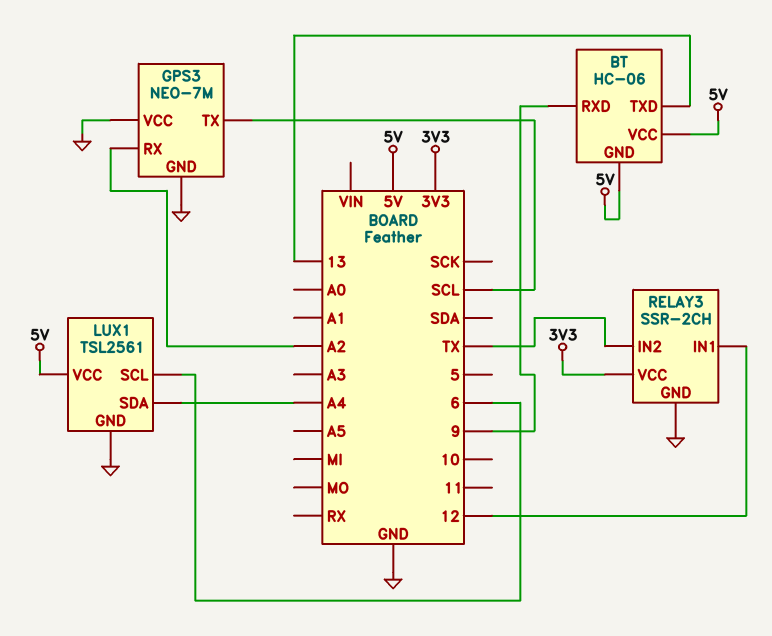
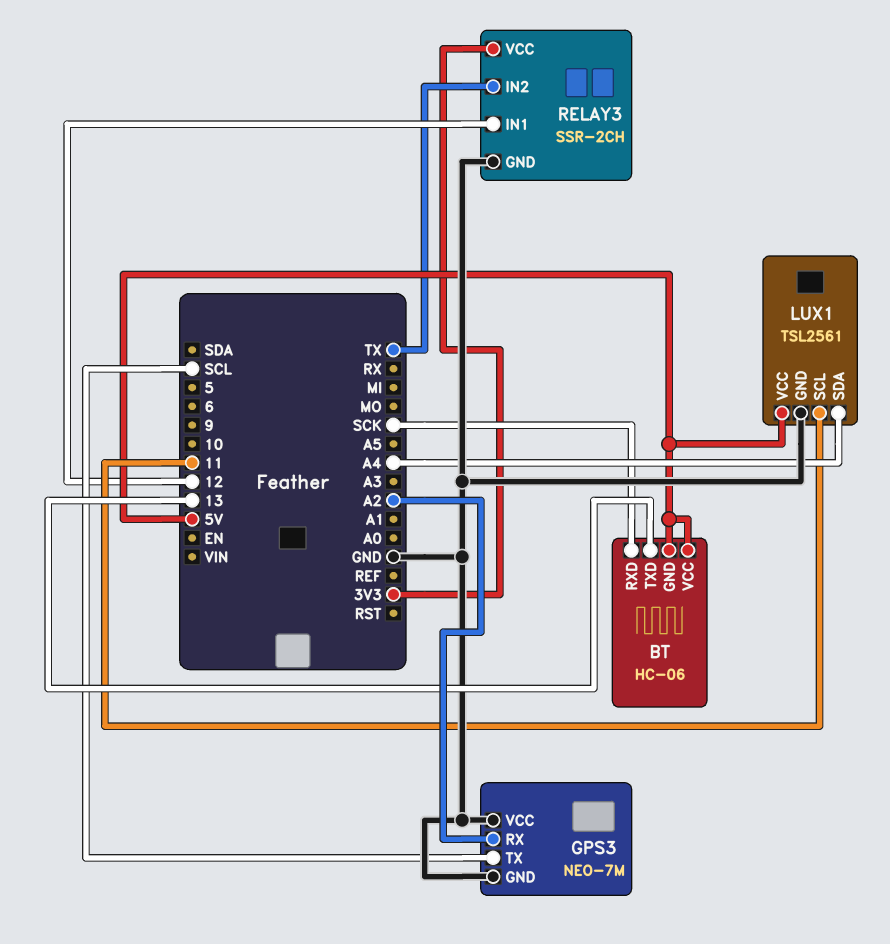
BT pin RXD: 9 -> SCK
LUX1 pin SCL: 6 -> 11

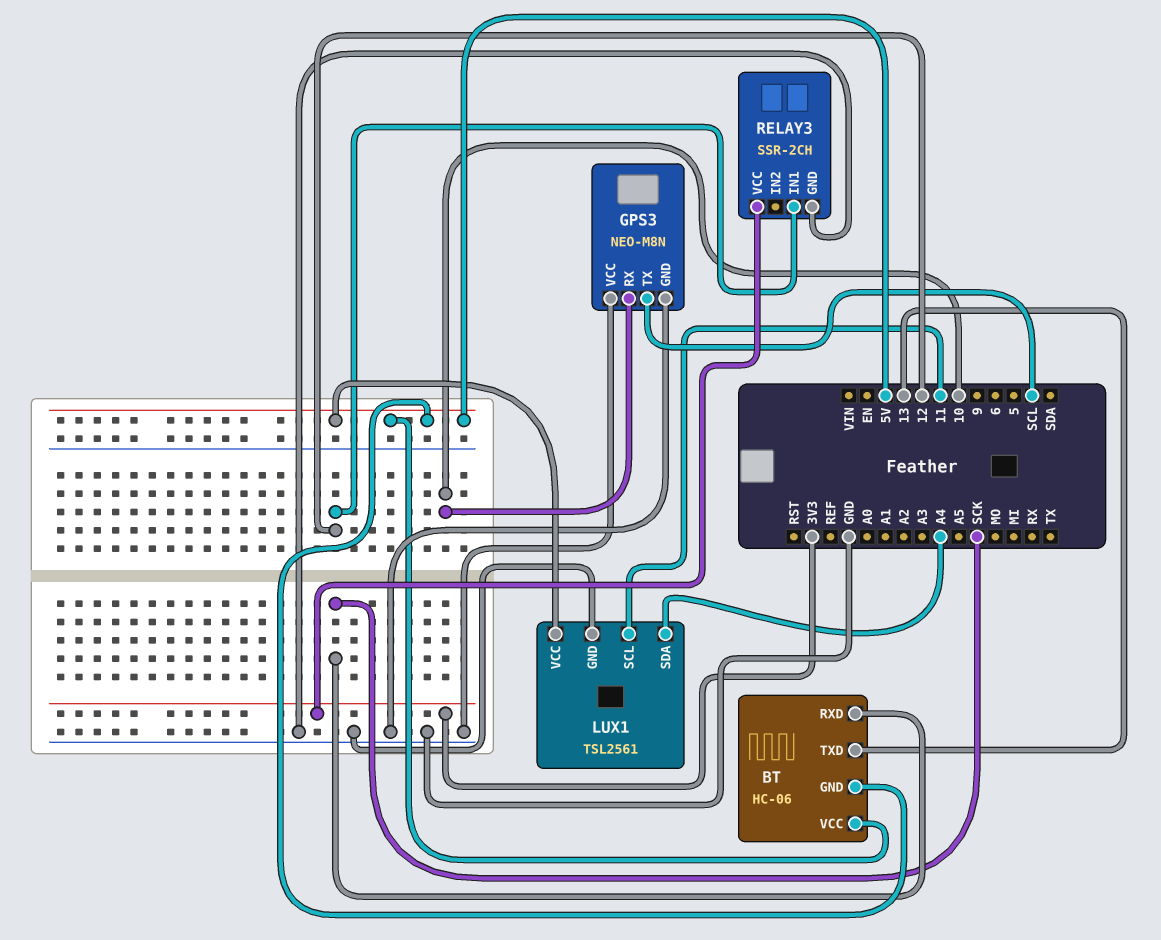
GPS3: NEO-7M -> NEO-M8N
GPS3 pin RX: A2 -> 10
RELAY3 pin IN2: TX -> none

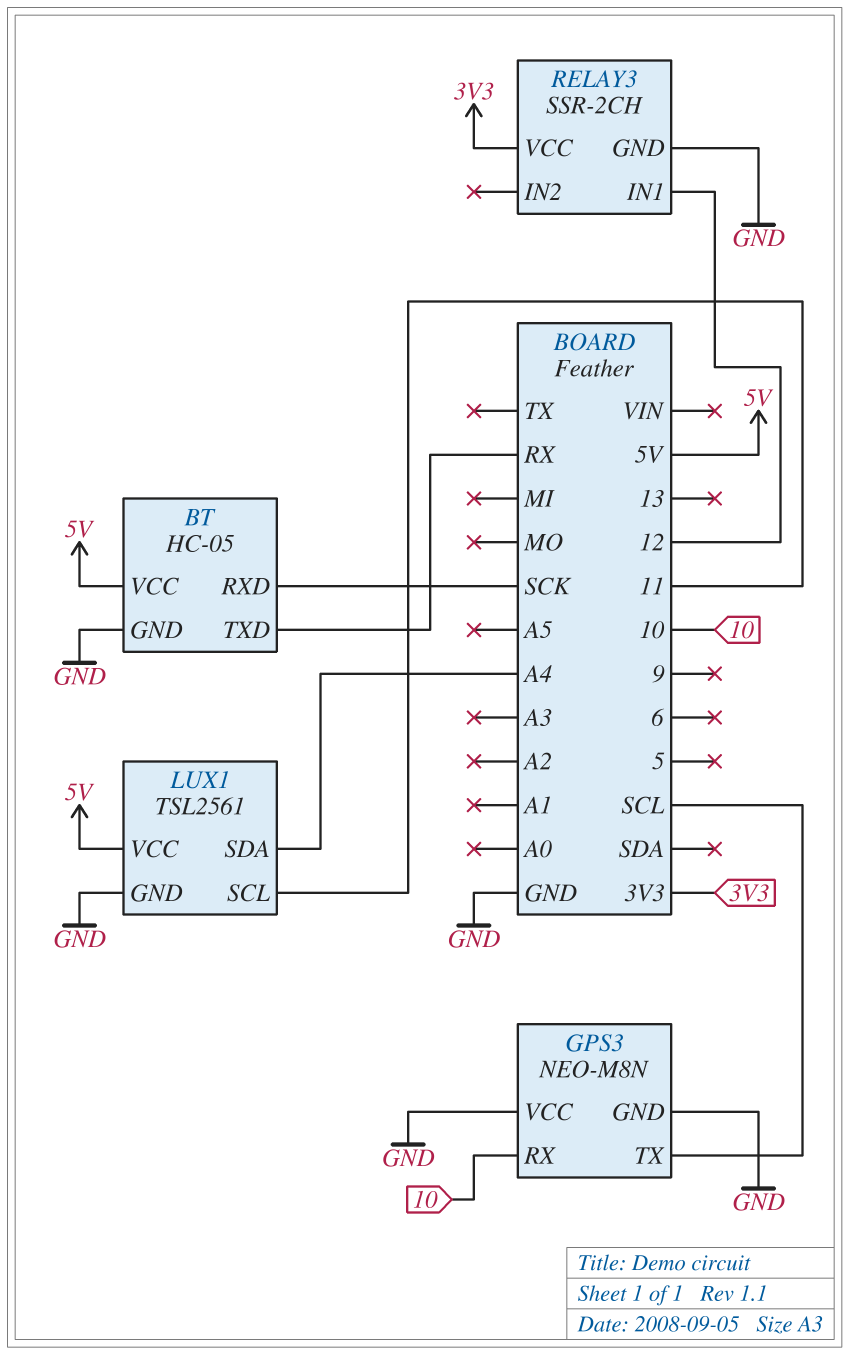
BT: HC-06 -> HC-05
BT pin GND: 5V -> GND
BT pin TXD: 13 -> RX

